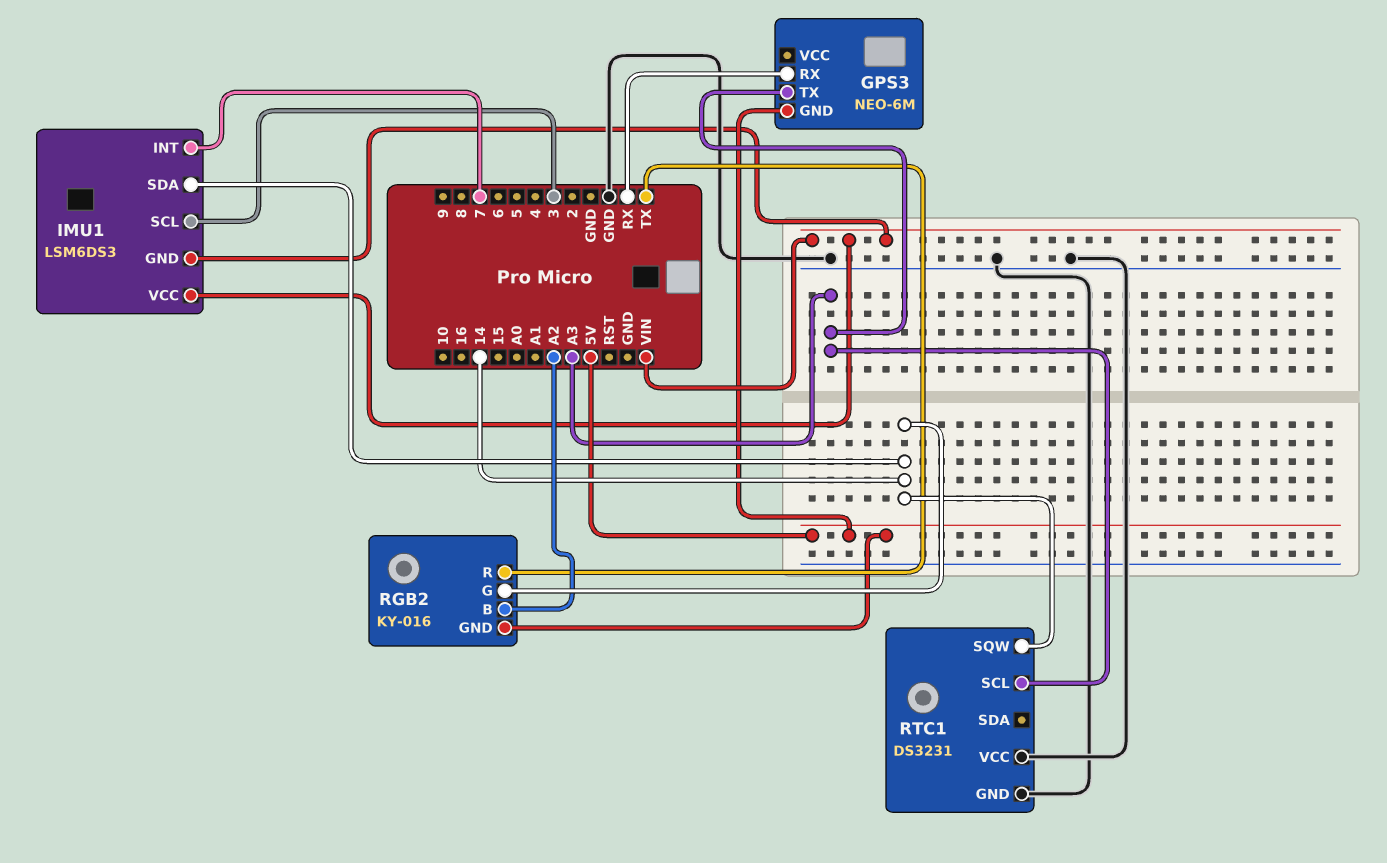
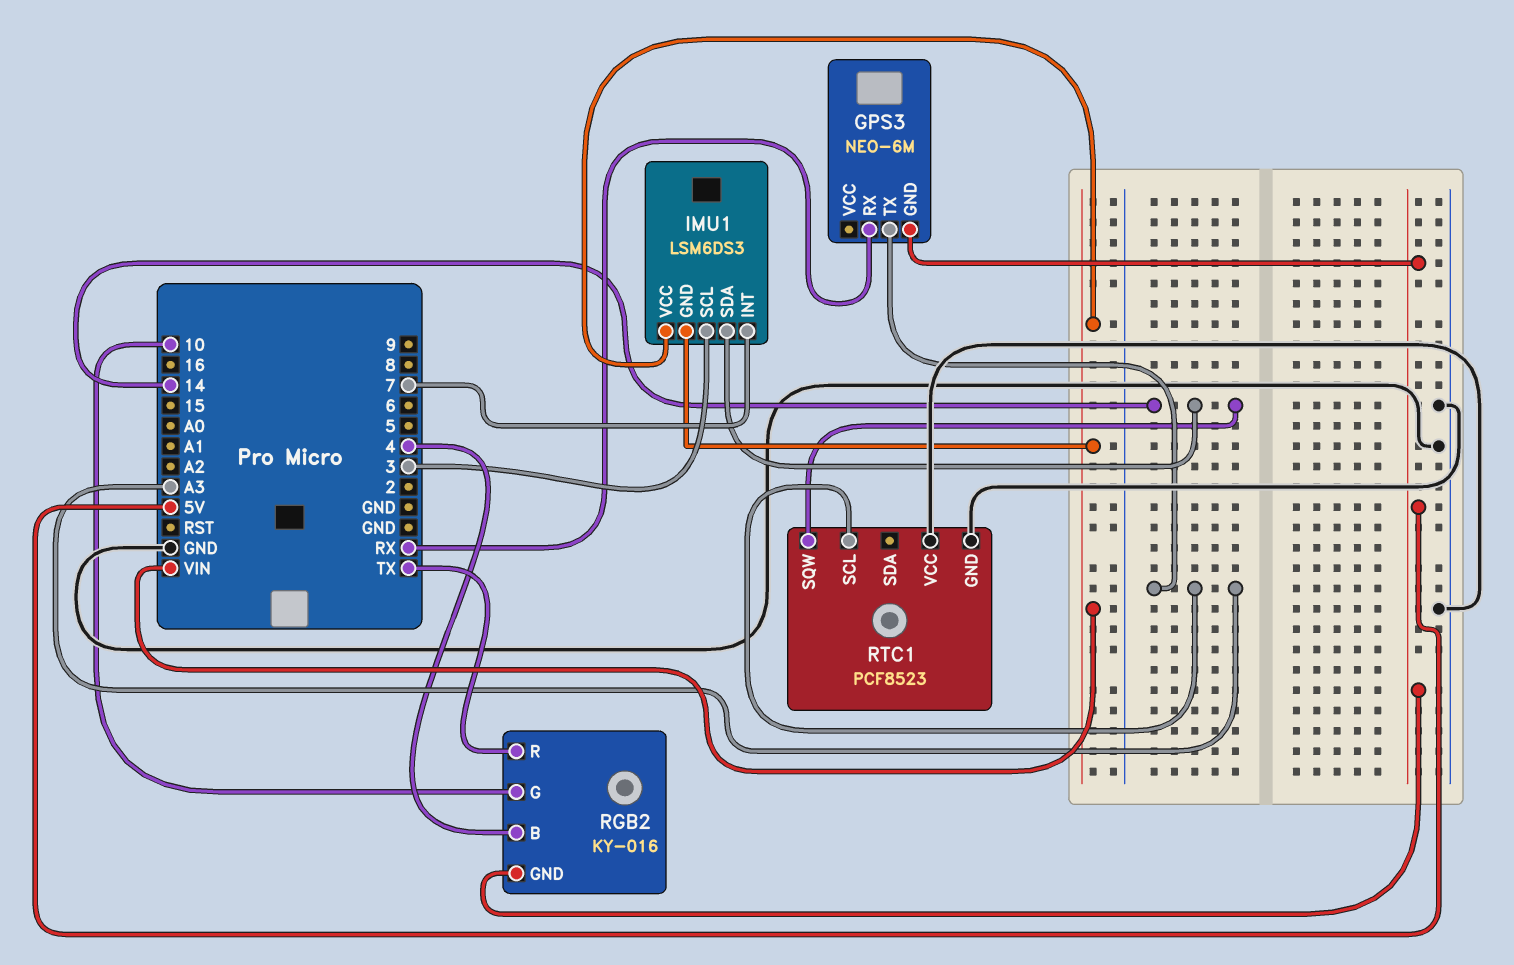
RGB2 pin B: A2 -> 4
RGB2 pin G: 14 -> 10
RTC1: DS3231 -> PCF8523

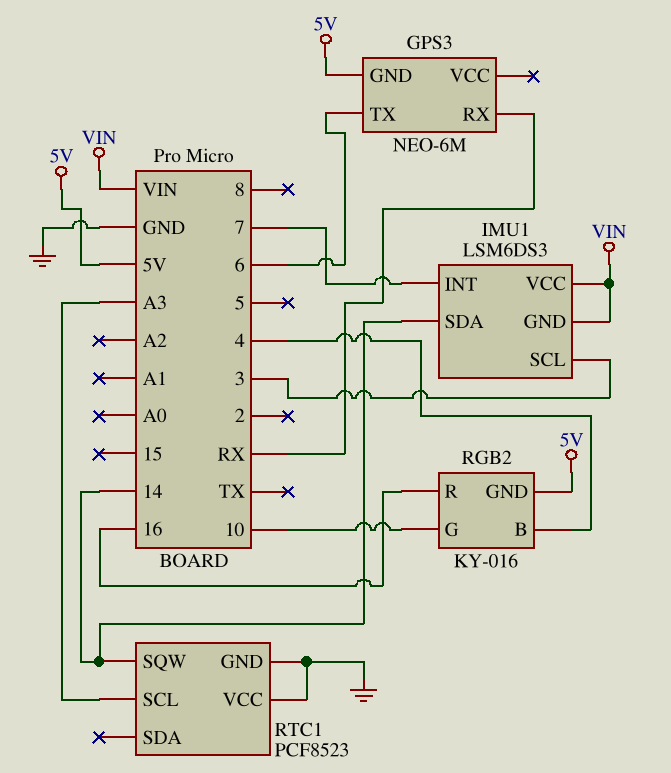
GPS3 pin TX: A3 -> 6
RGB2 pin R: TX -> 16

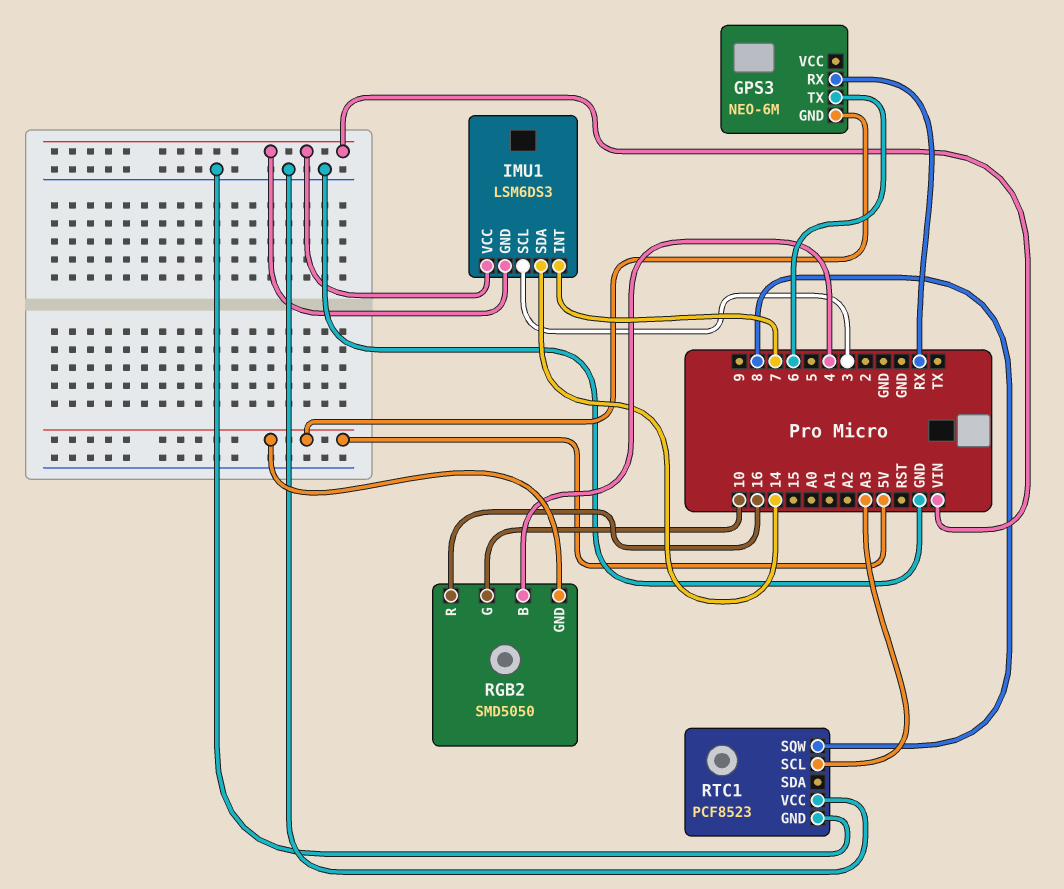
RGB2: KY-016 -> SMD5050
RTC1 pin SQW: 14 -> 8

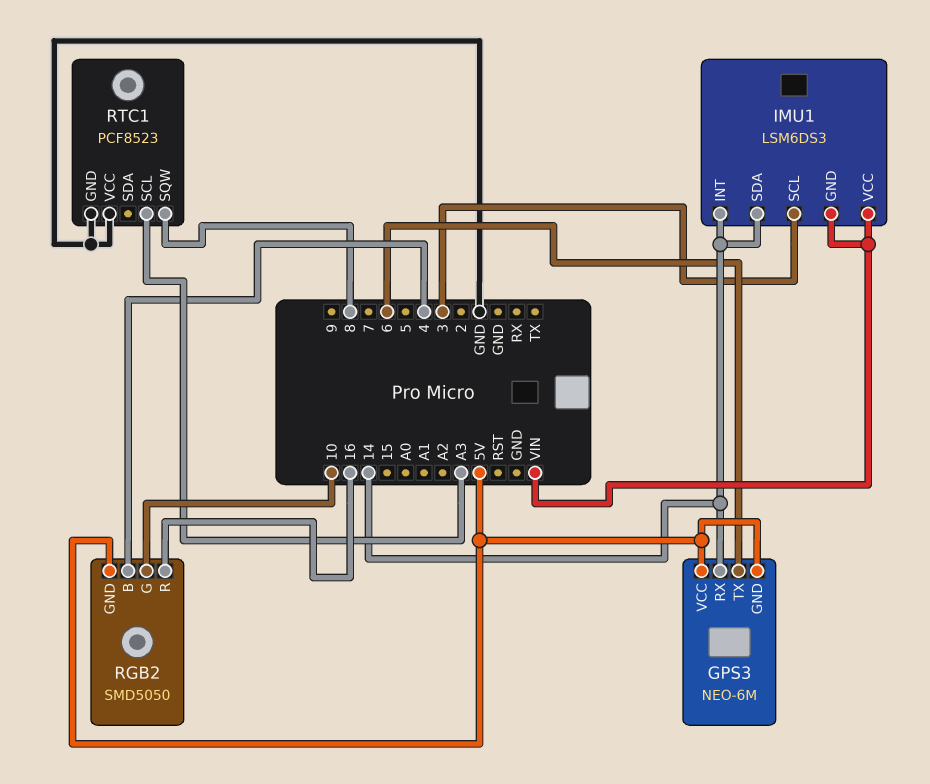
GPS3 pin RX: RX -> 14
GPS3 pin VCC: none -> 5V
IMU1 pin INT: 7 -> 14

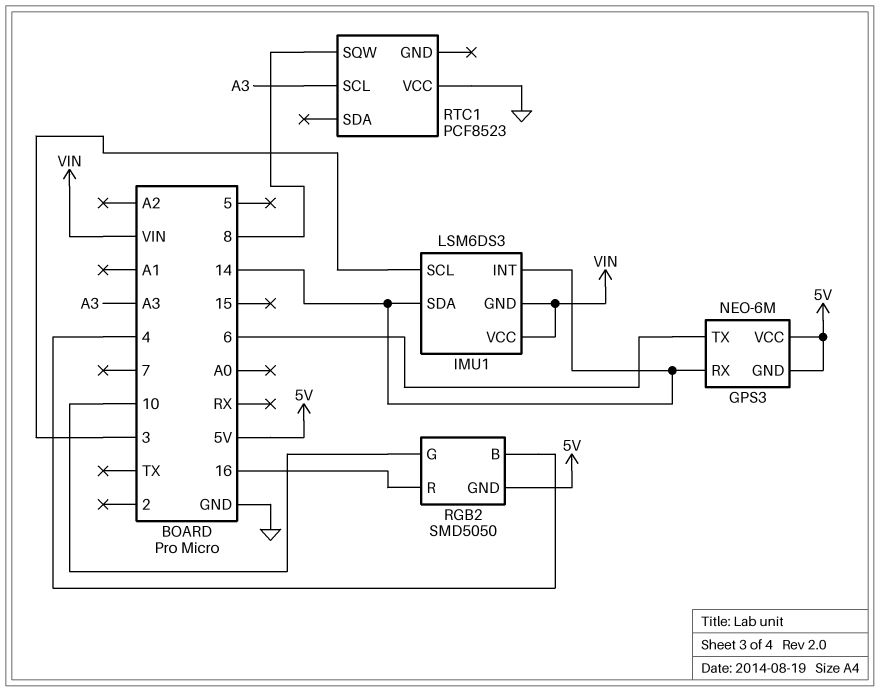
RTC1 pin GND: GND -> none

